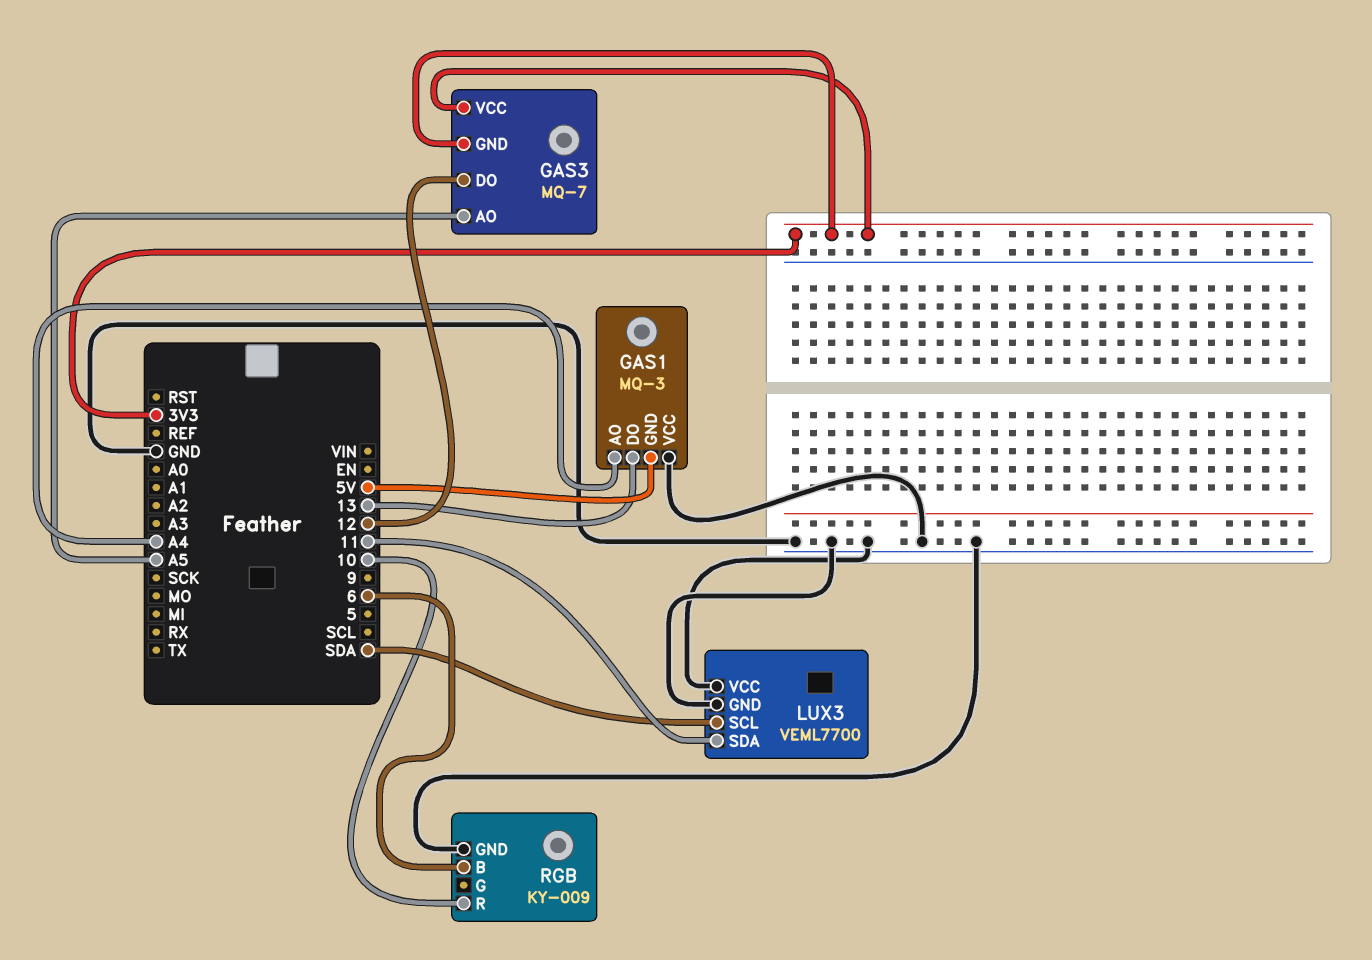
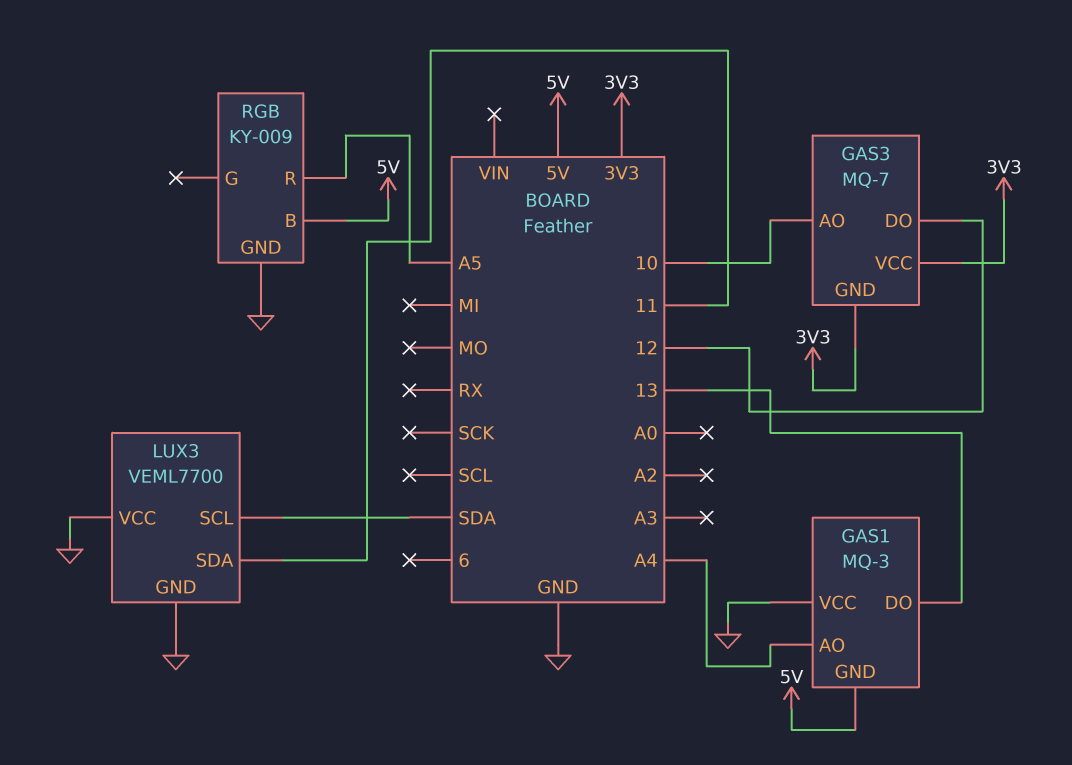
GAS3 pin AO: A5 -> 10
RGB pin B: 6 -> 5V
RGB pin R: 10 -> A5

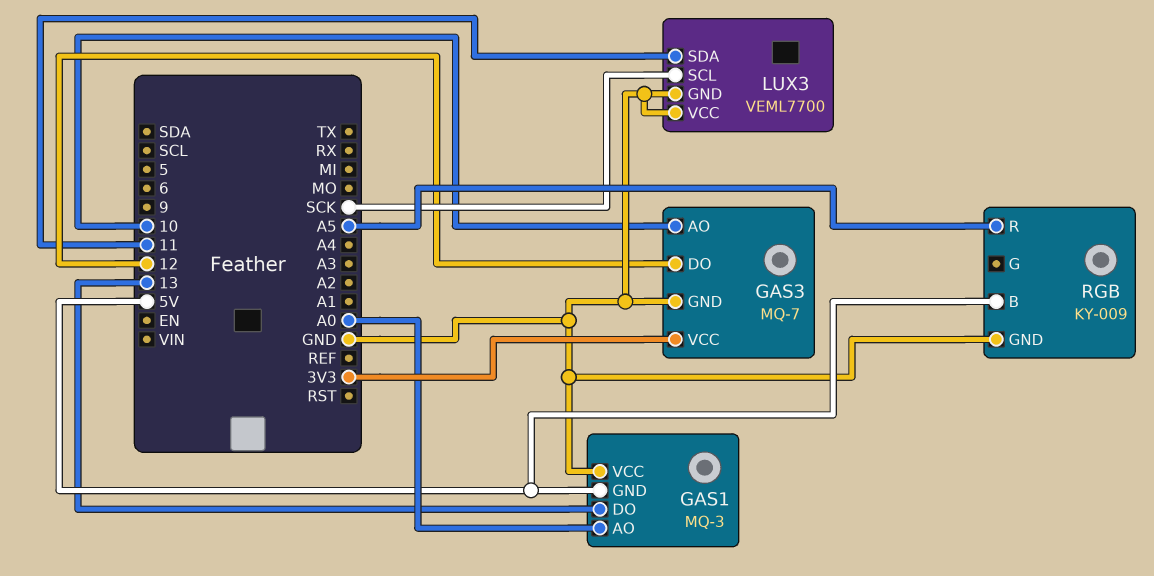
GAS1 pin AO: A4 -> A0
GAS3 pin GND: 3V3 -> GND
LUX3 pin SCL: SDA -> SCK

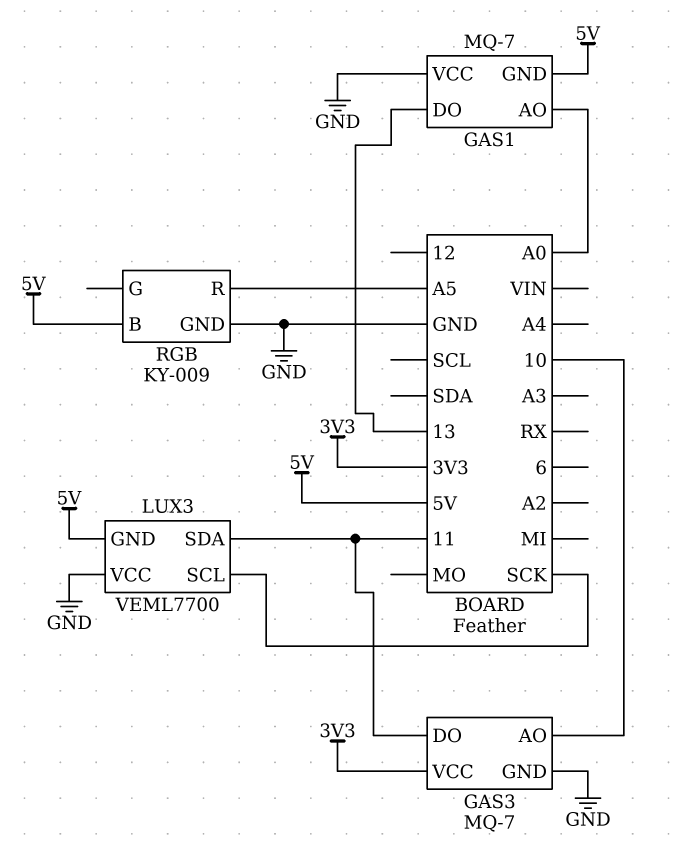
GAS1: MQ-3 -> MQ-7
GAS3 pin DO: 12 -> 11
LUX3 pin GND: GND -> 5V

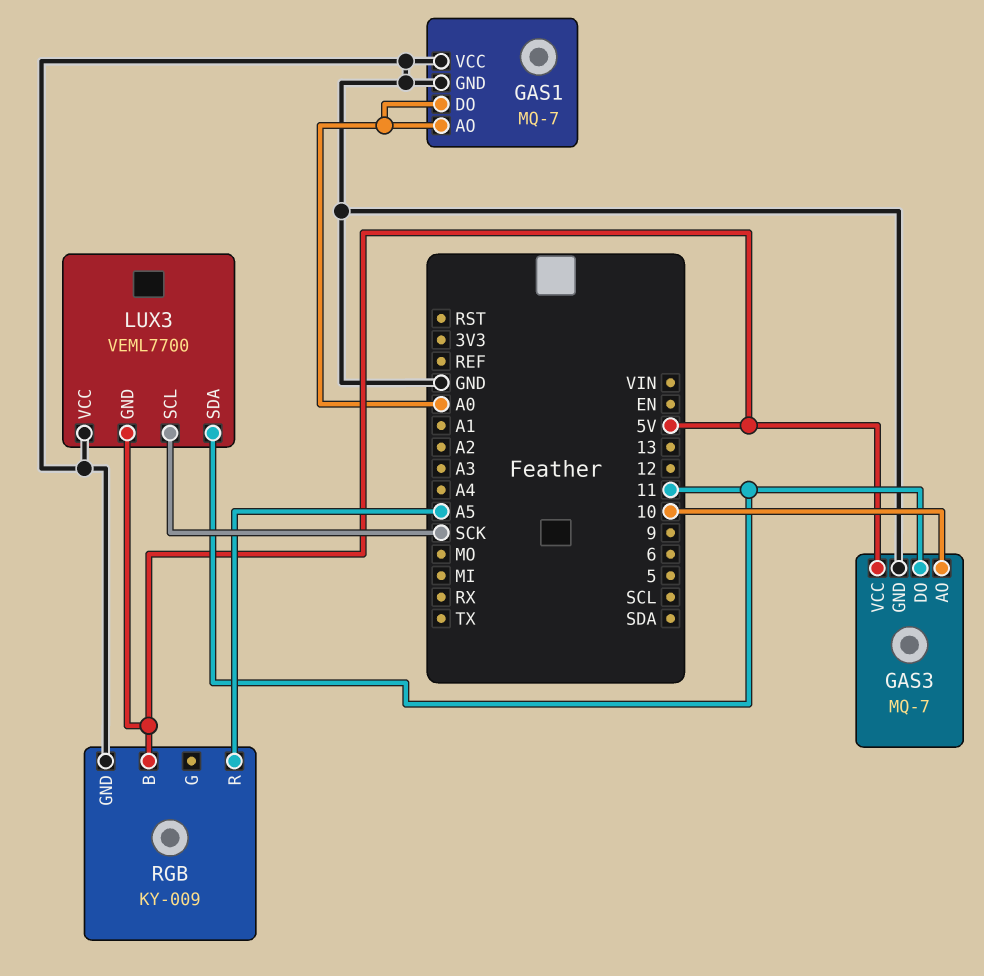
GAS1 pin DO: 13 -> A0
GAS1 pin GND: 5V -> GND
GAS3 pin VCC: 3V3 -> 5V

